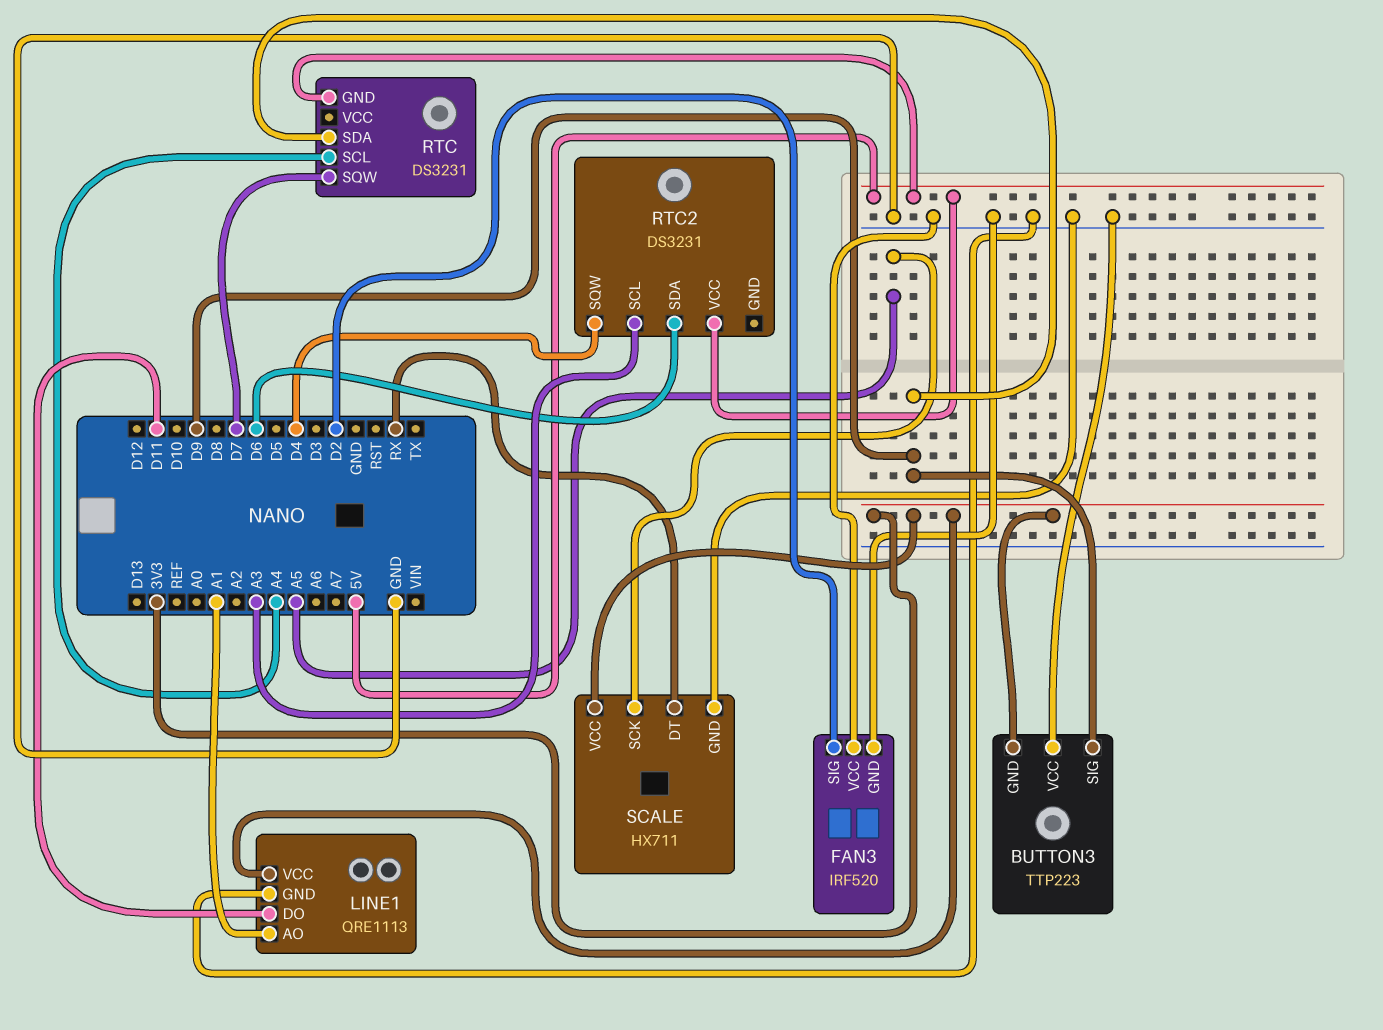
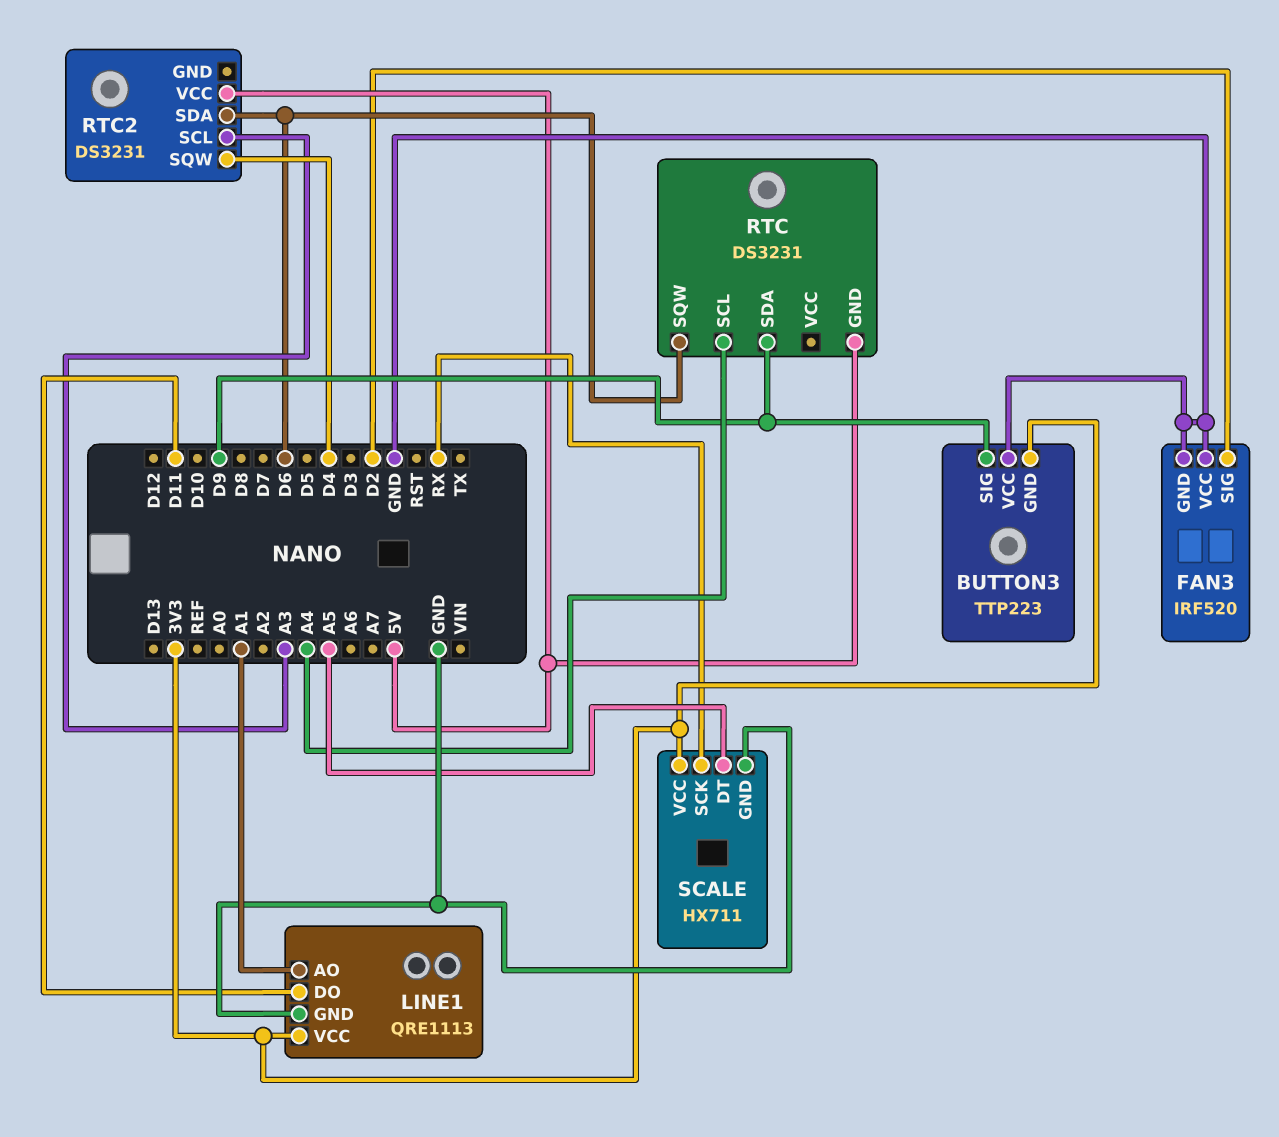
RTC pin SQW: D7 -> D6
SCALE pin DT: RX -> A5
SCALE pin SCK: A5 -> RX

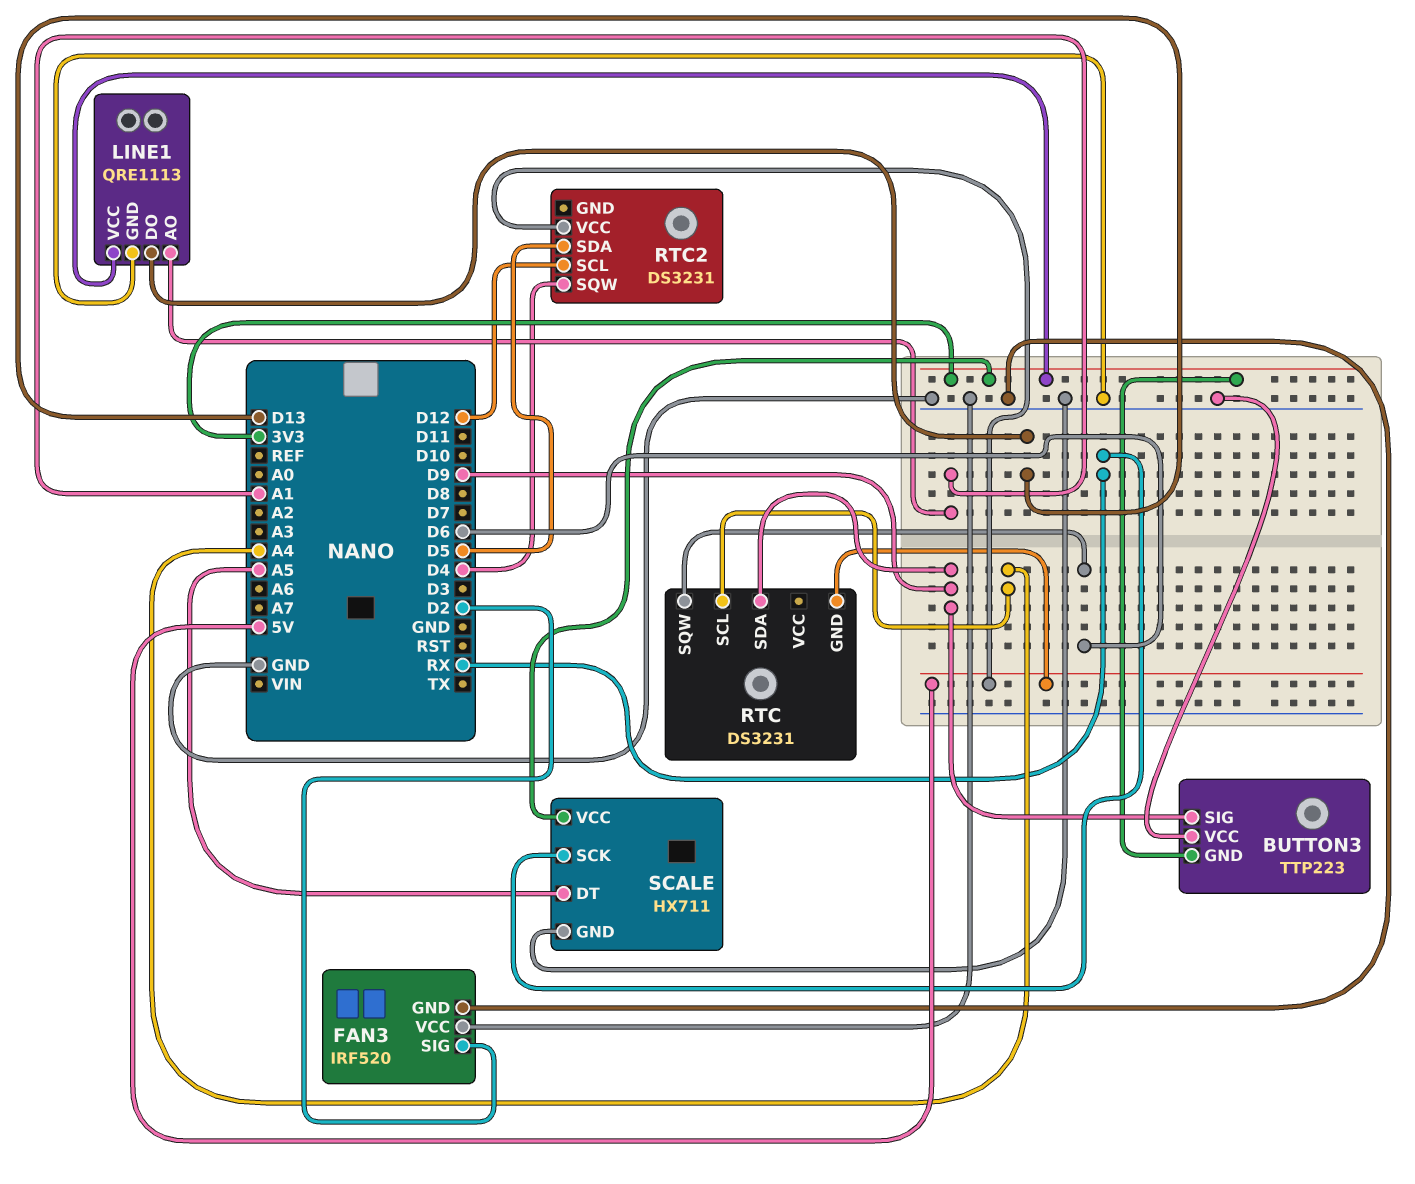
LINE1 pin DO: D11 -> D13
RTC2 pin SCL: A3 -> D12
RTC2 pin SDA: D6 -> D5

